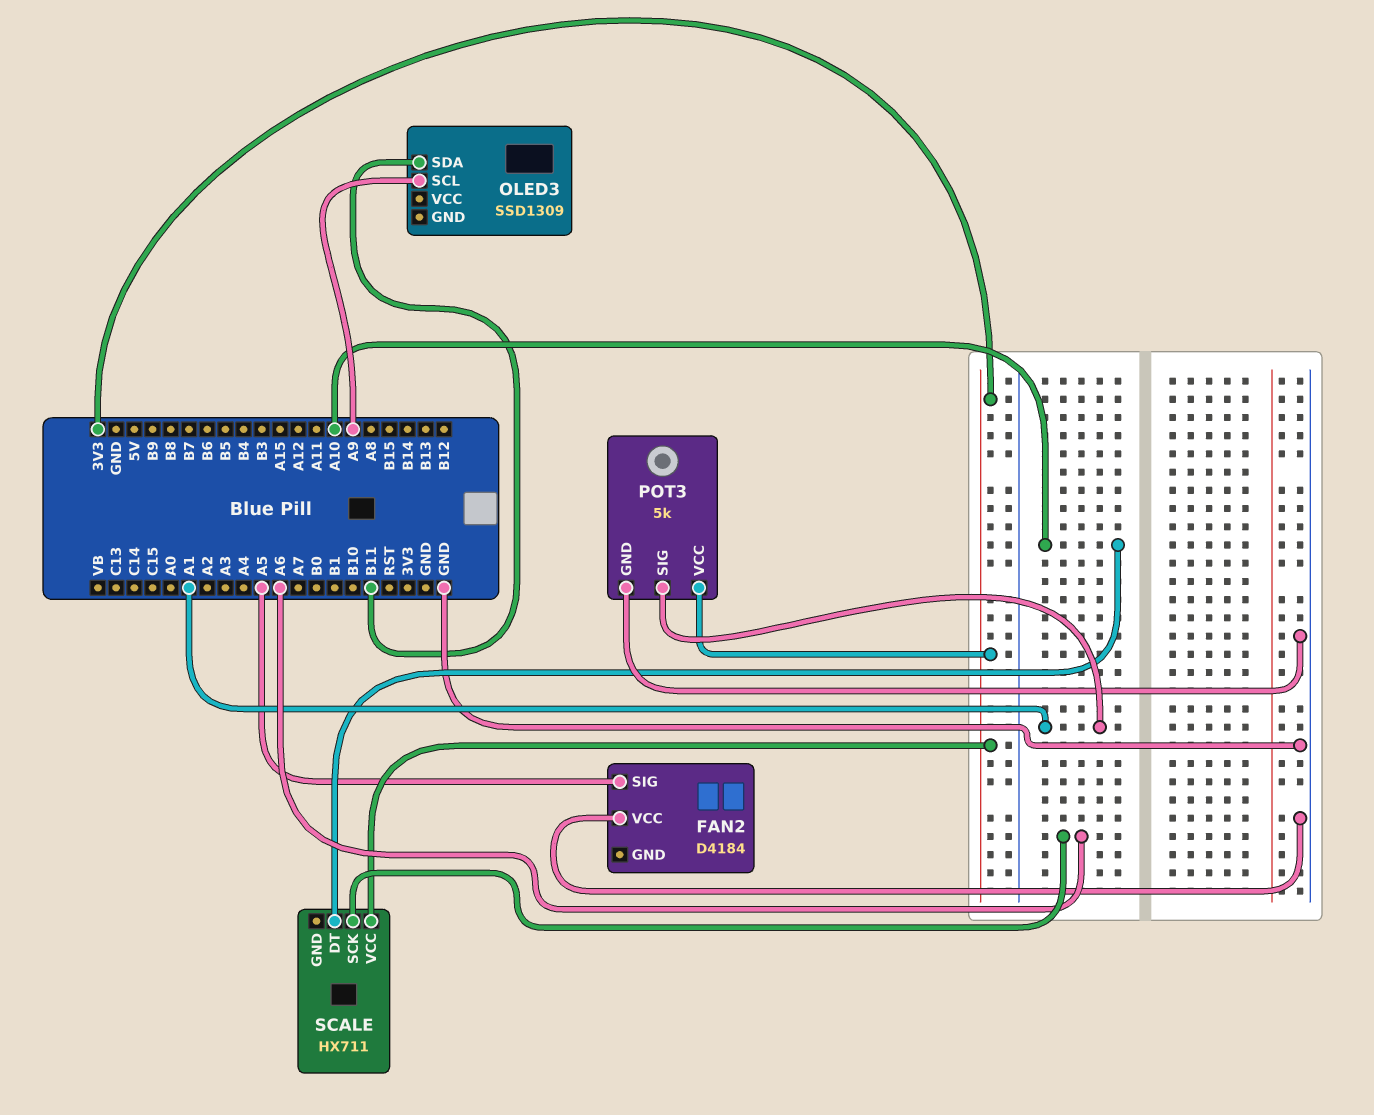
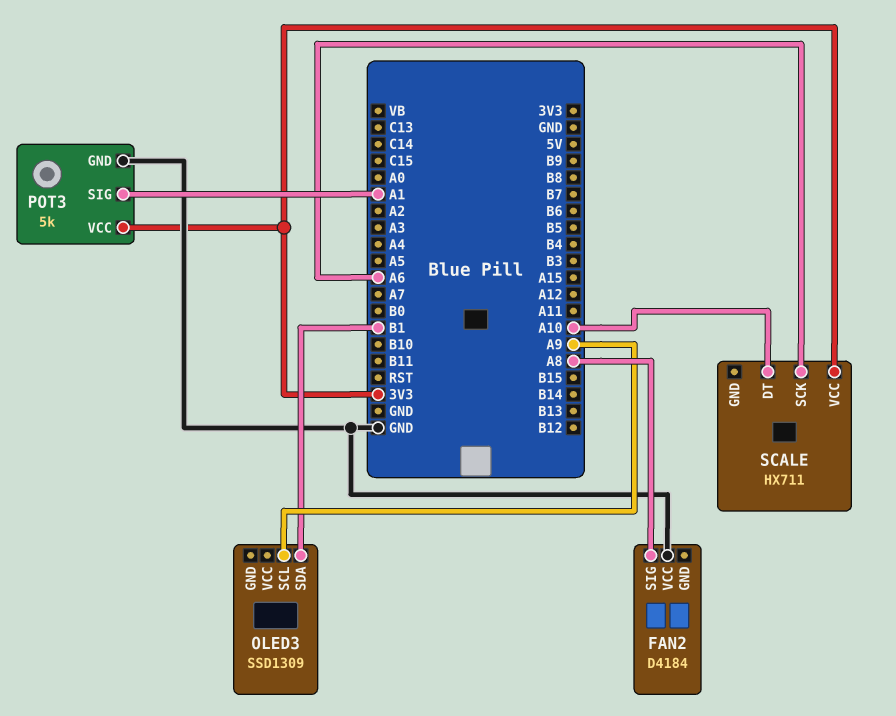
FAN2 pin SIG: A5 -> A8
OLED3 pin SDA: B11 -> B1

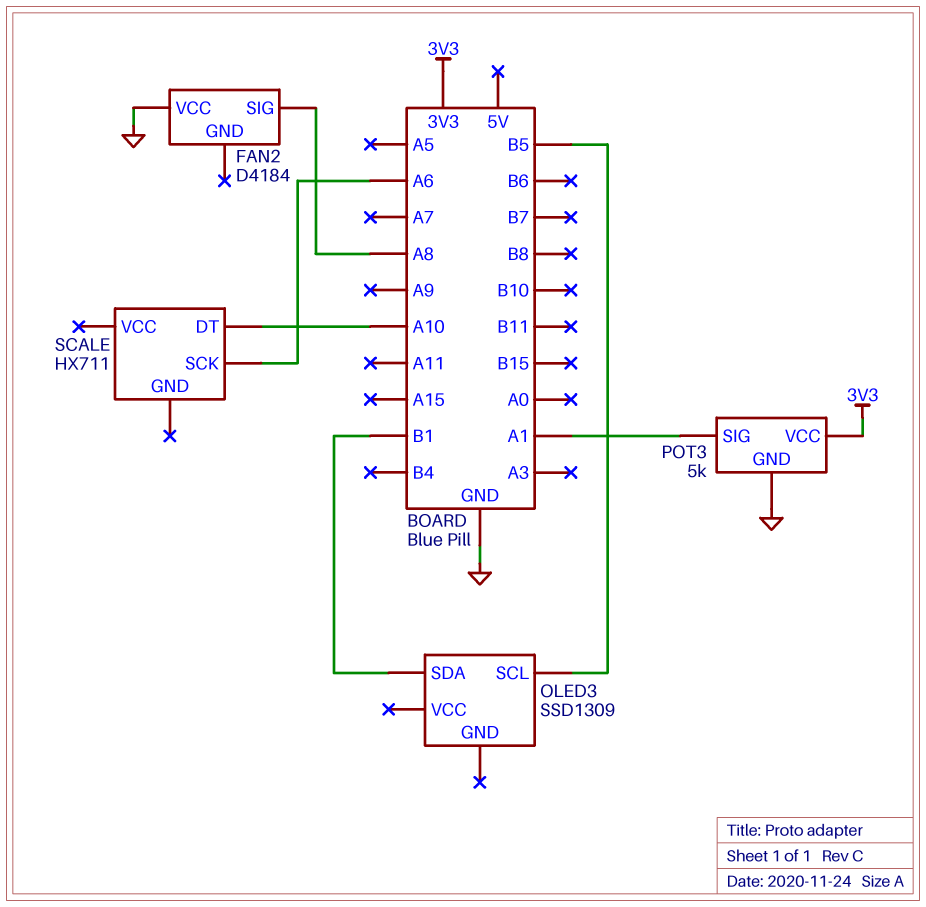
OLED3 pin SCL: A9 -> B5
SCALE pin VCC: 3V3 -> none

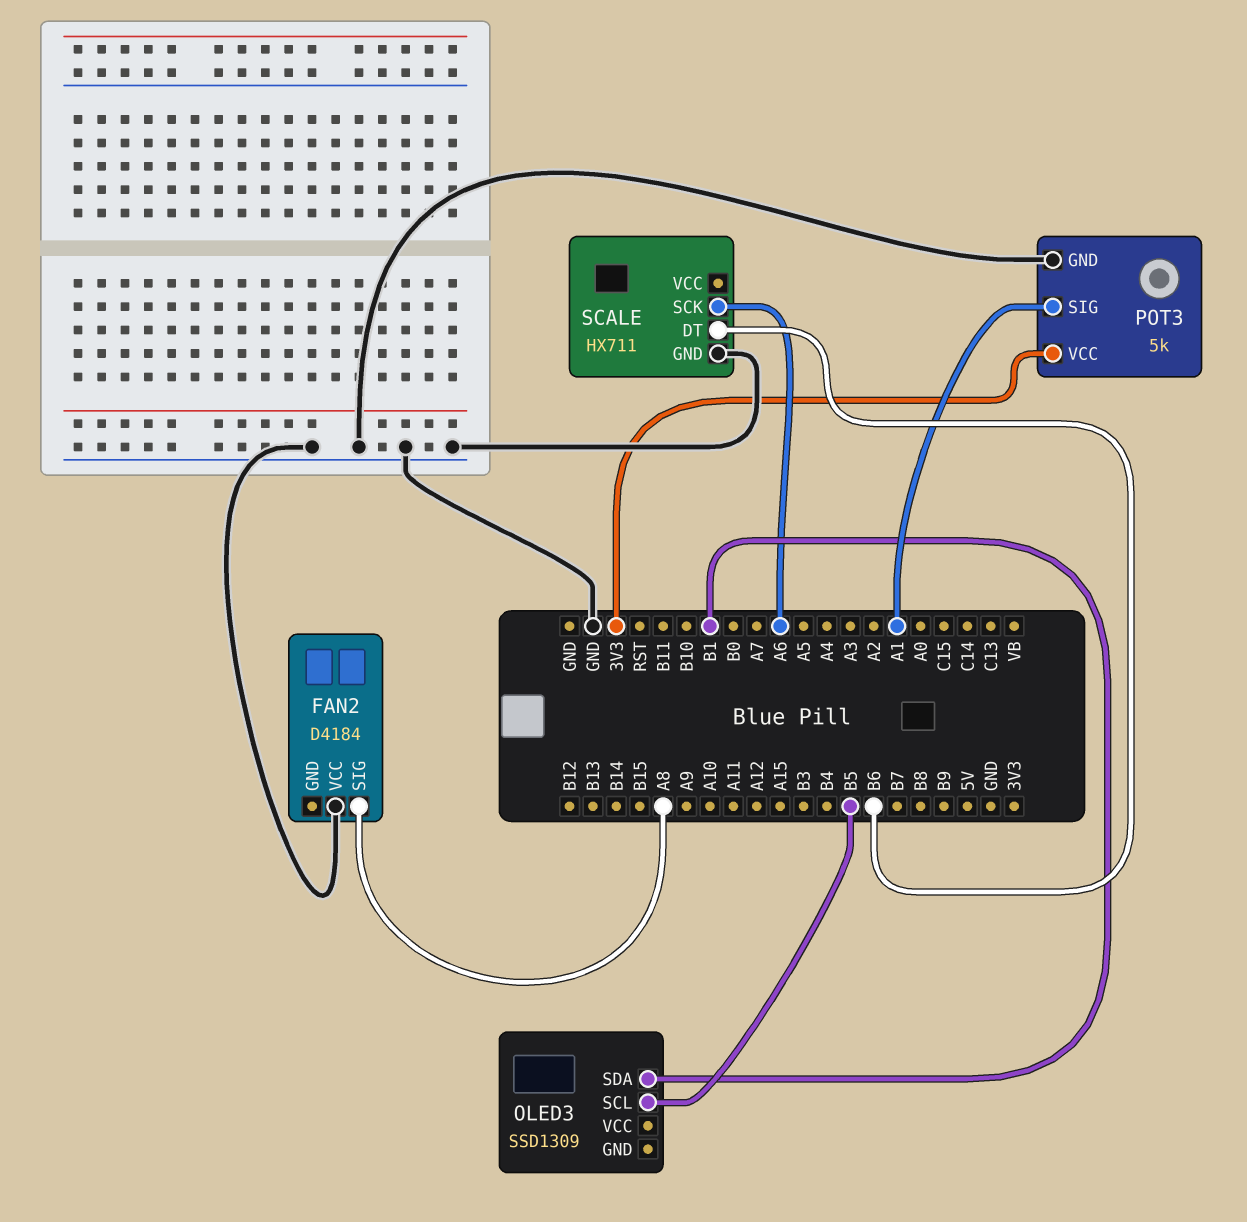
SCALE pin DT: A10 -> B6
SCALE pin GND: none -> GND

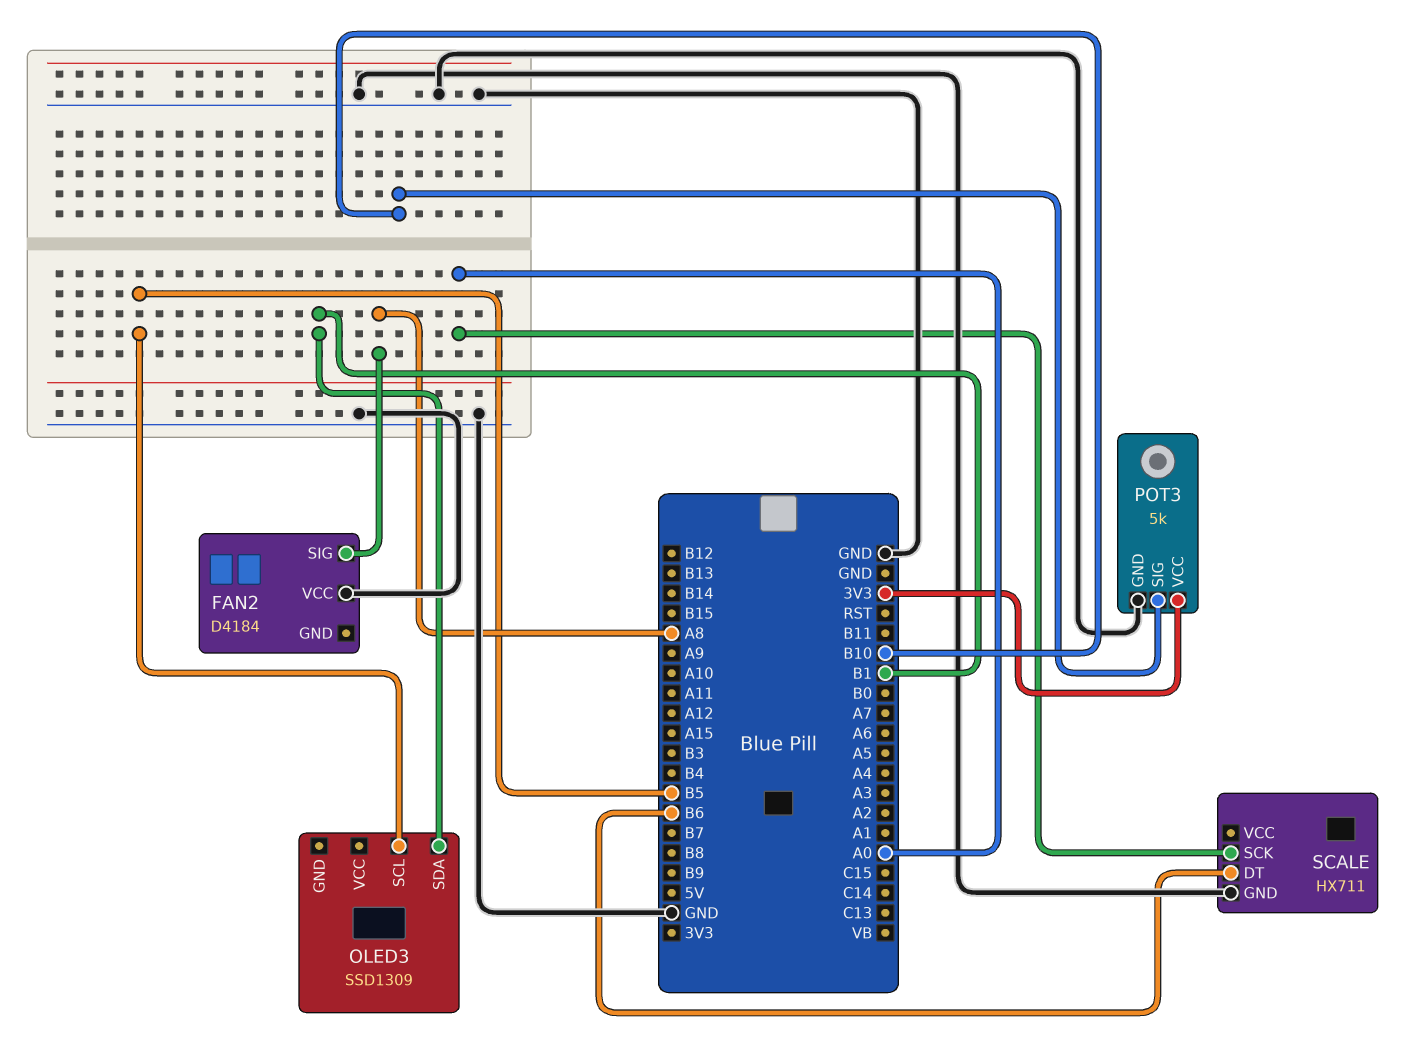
POT3 pin SIG: A1 -> B10
SCALE pin SCK: A6 -> A0

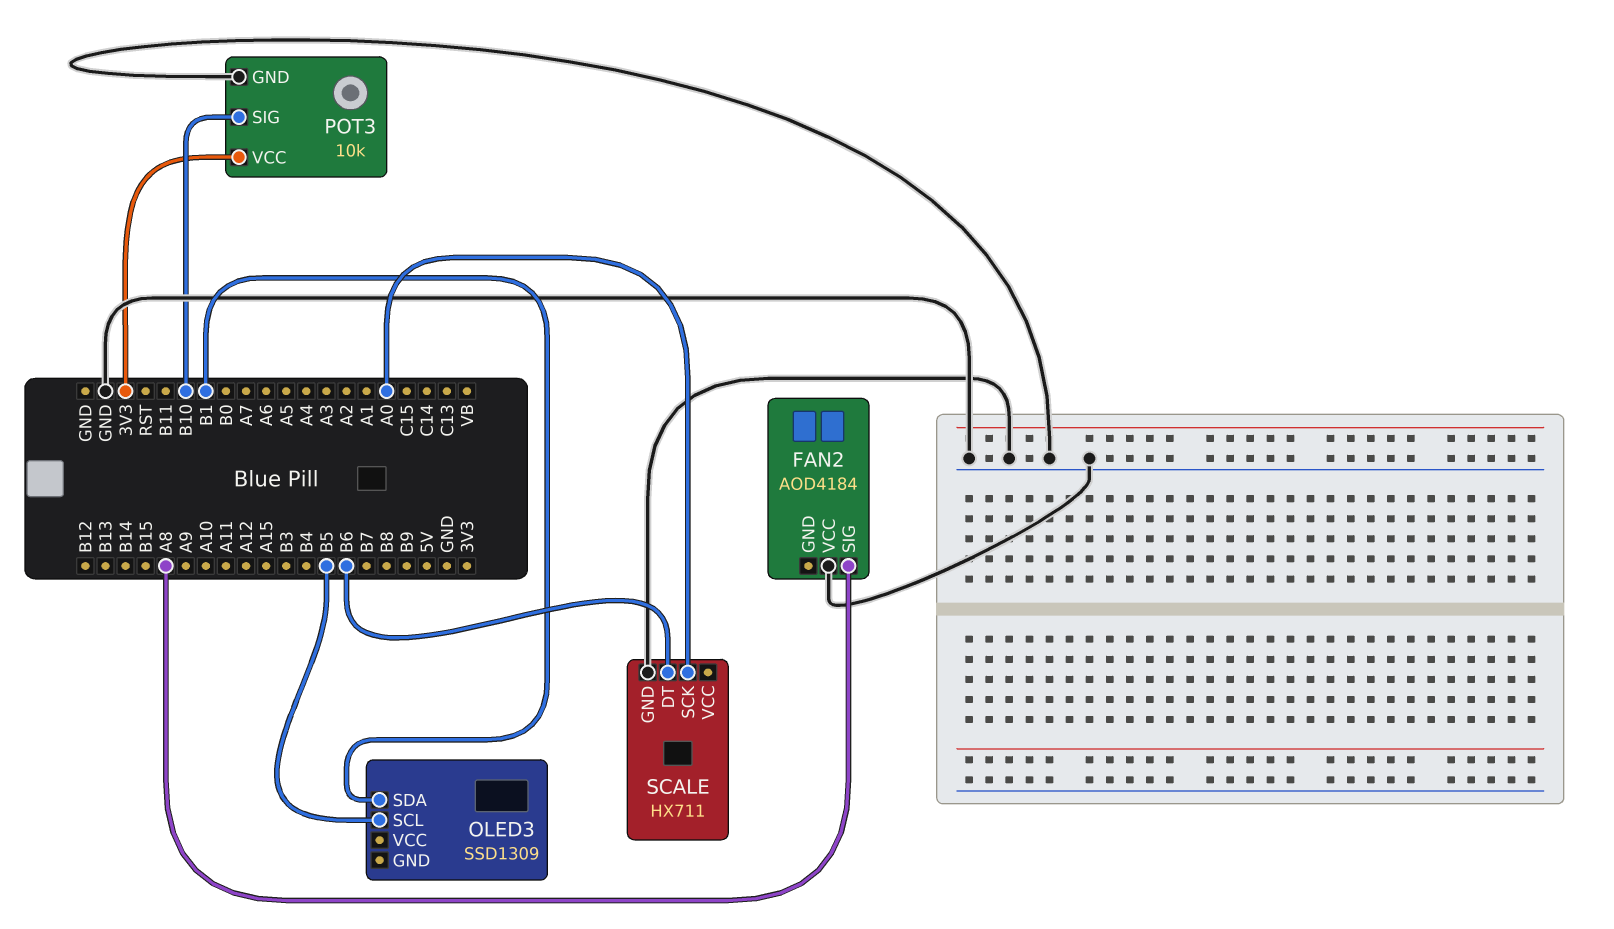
FAN2: D4184 -> AOD4184
POT3: 5k -> 10k

